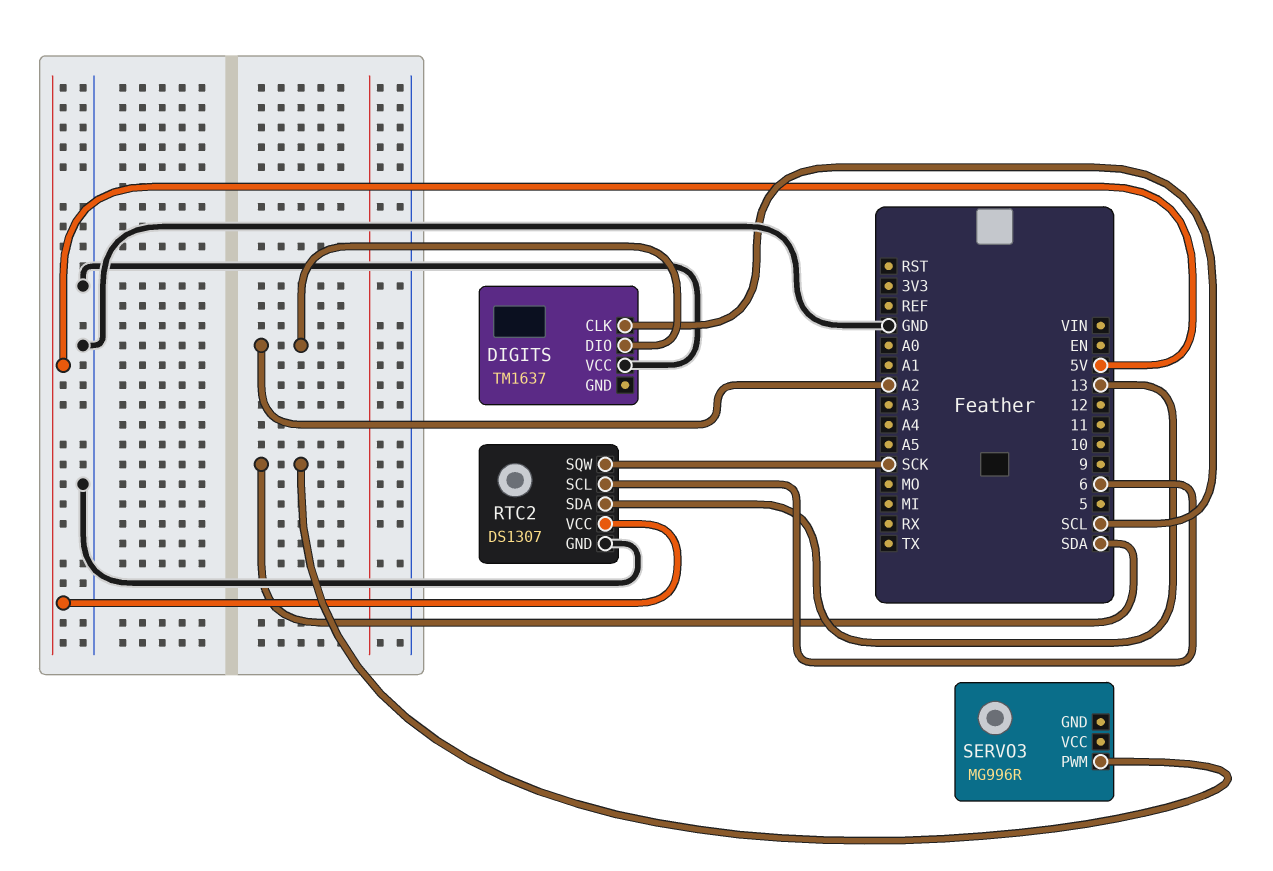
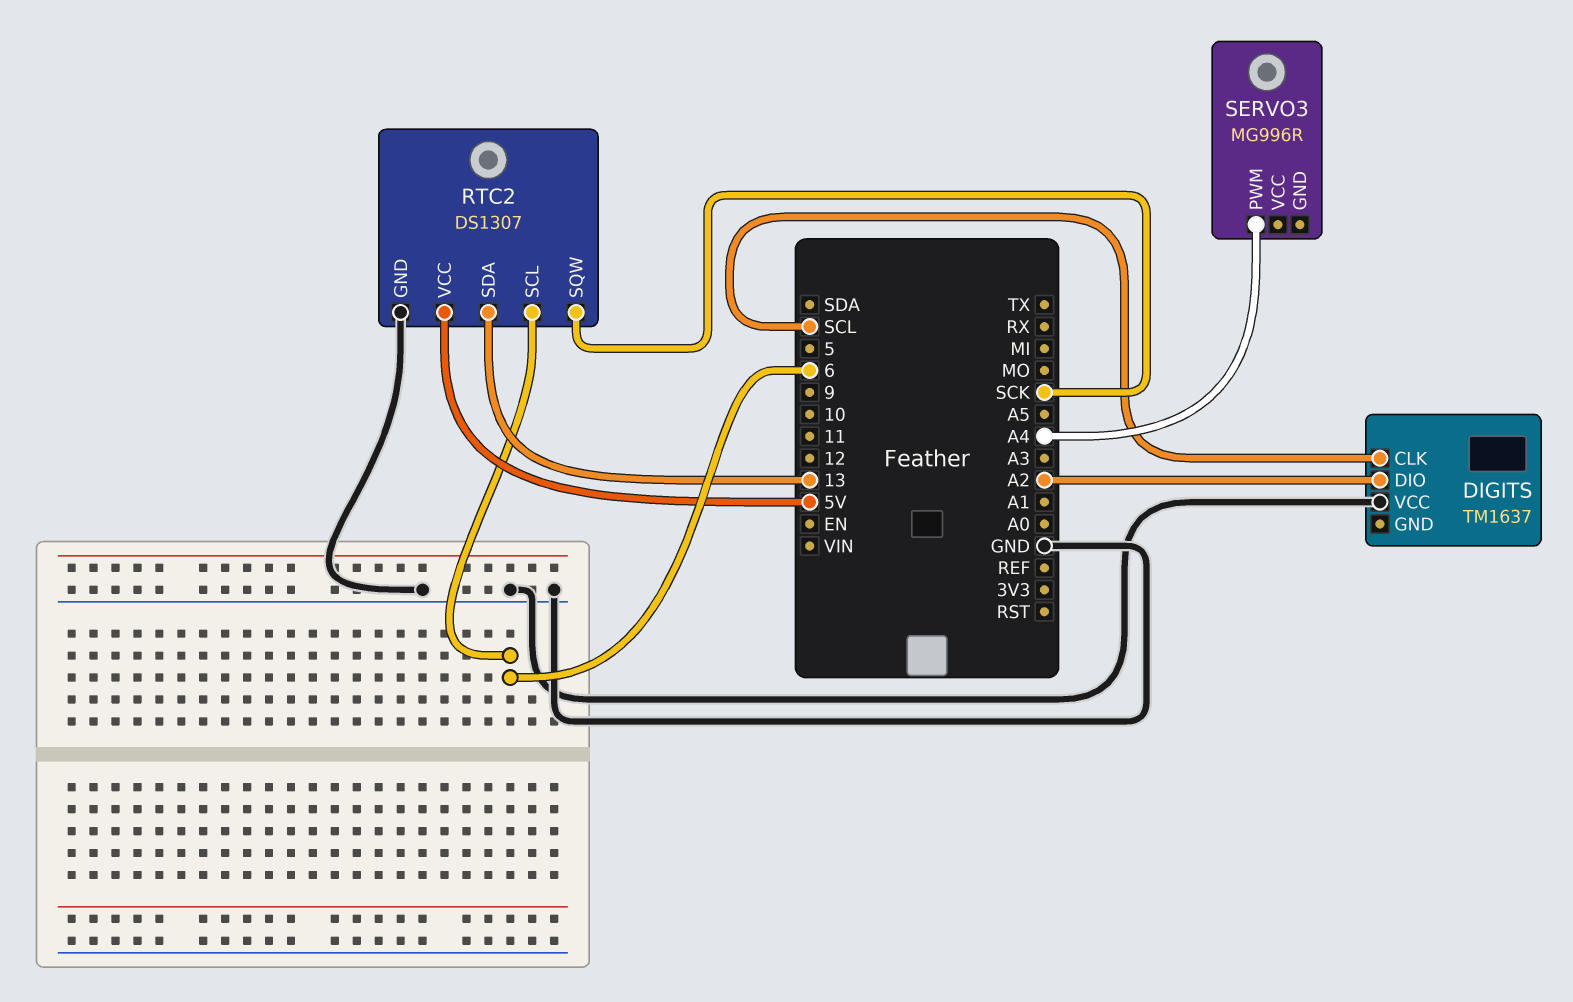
SERVO3 pin PWM: SDA -> A4

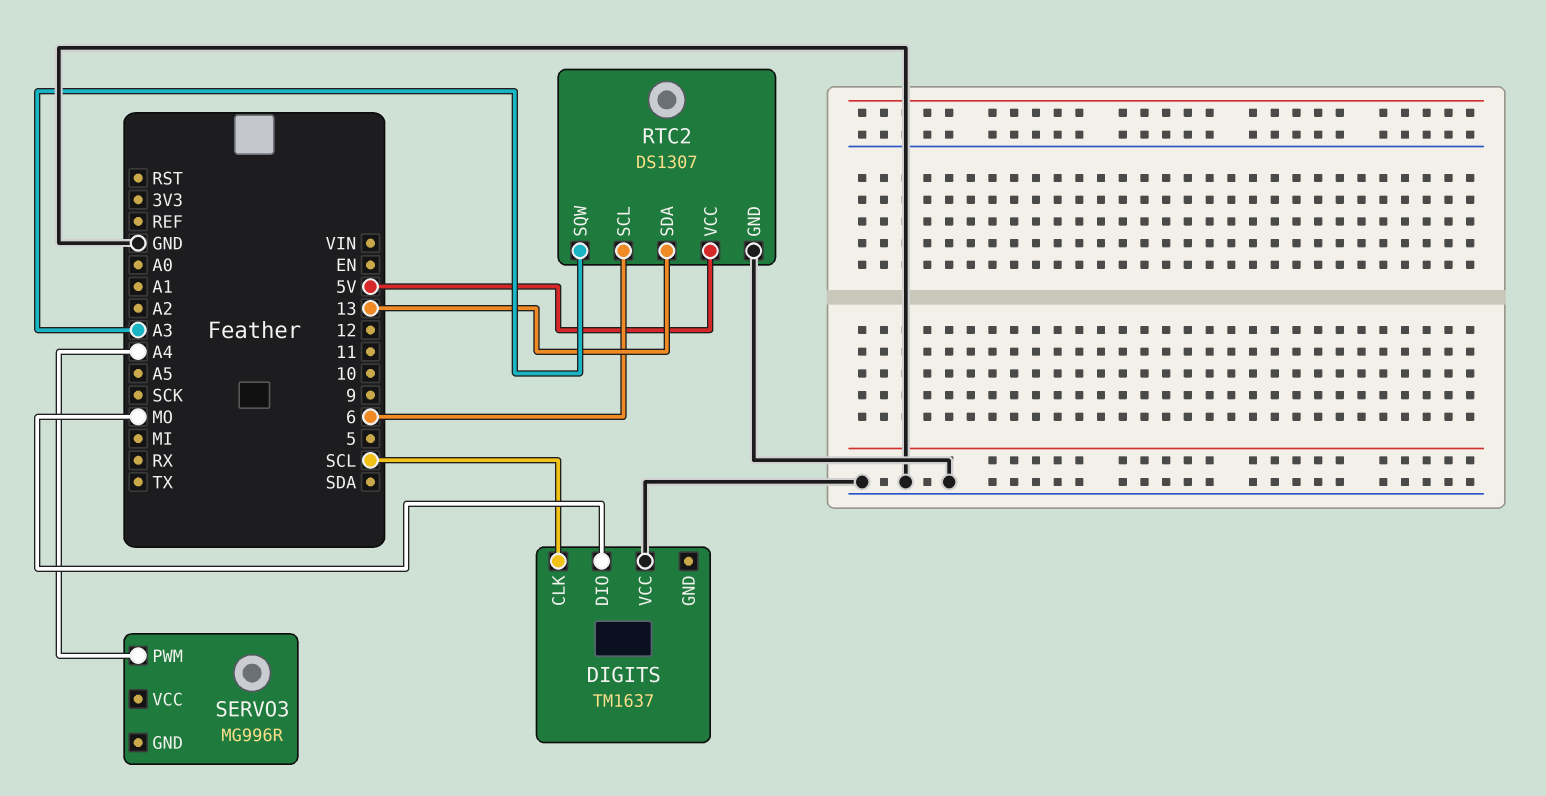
DIGITS pin DIO: A2 -> MO
RTC2 pin SQW: SCK -> A3

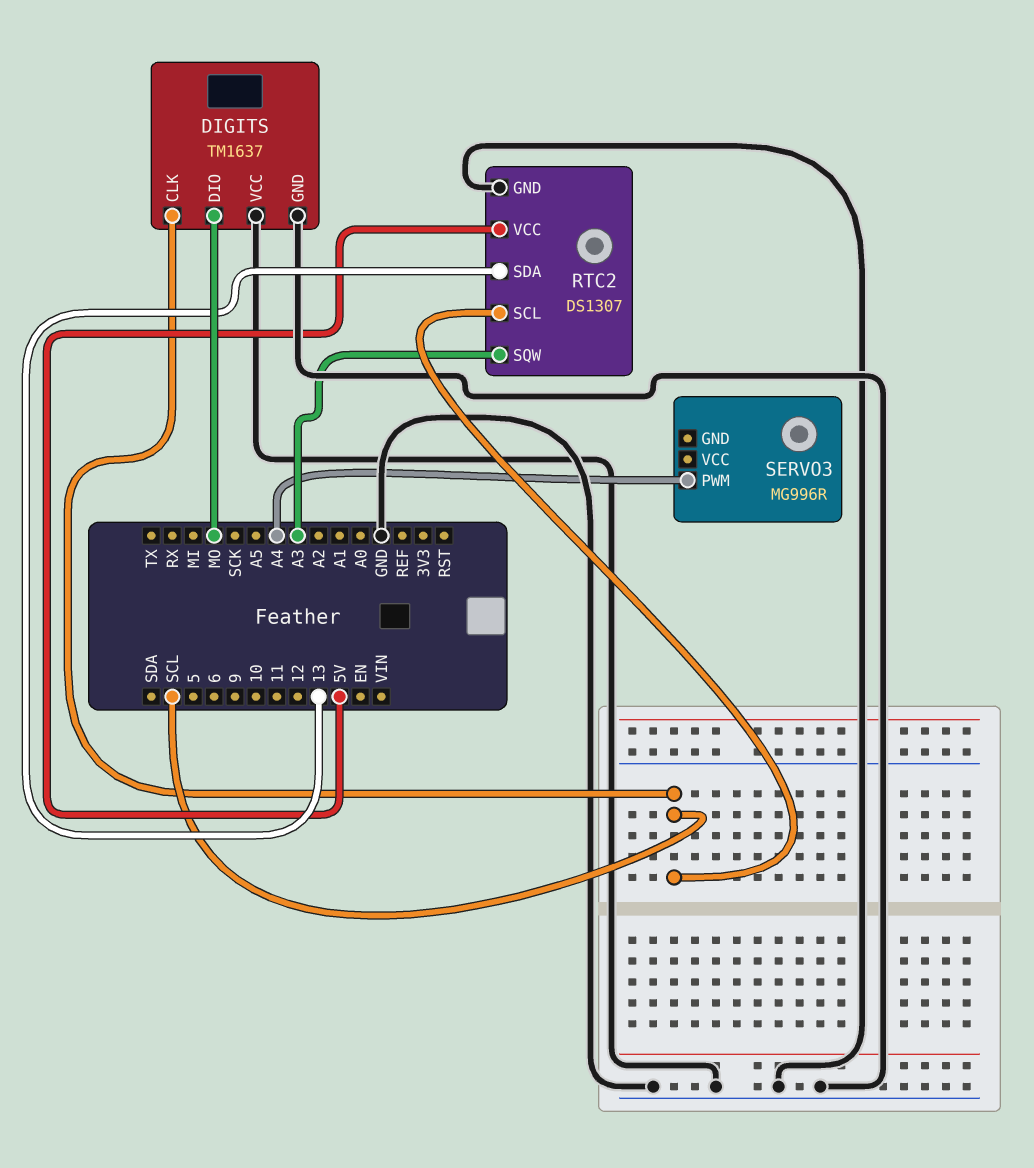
DIGITS pin GND: none -> GND
RTC2 pin SCL: 6 -> SCL

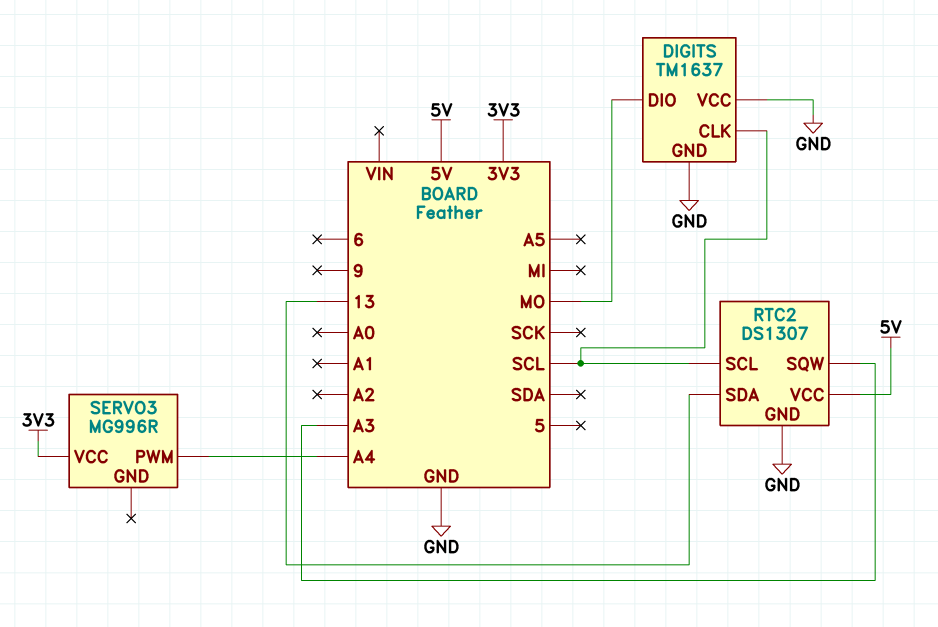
SERVO3 pin VCC: none -> 3V3

